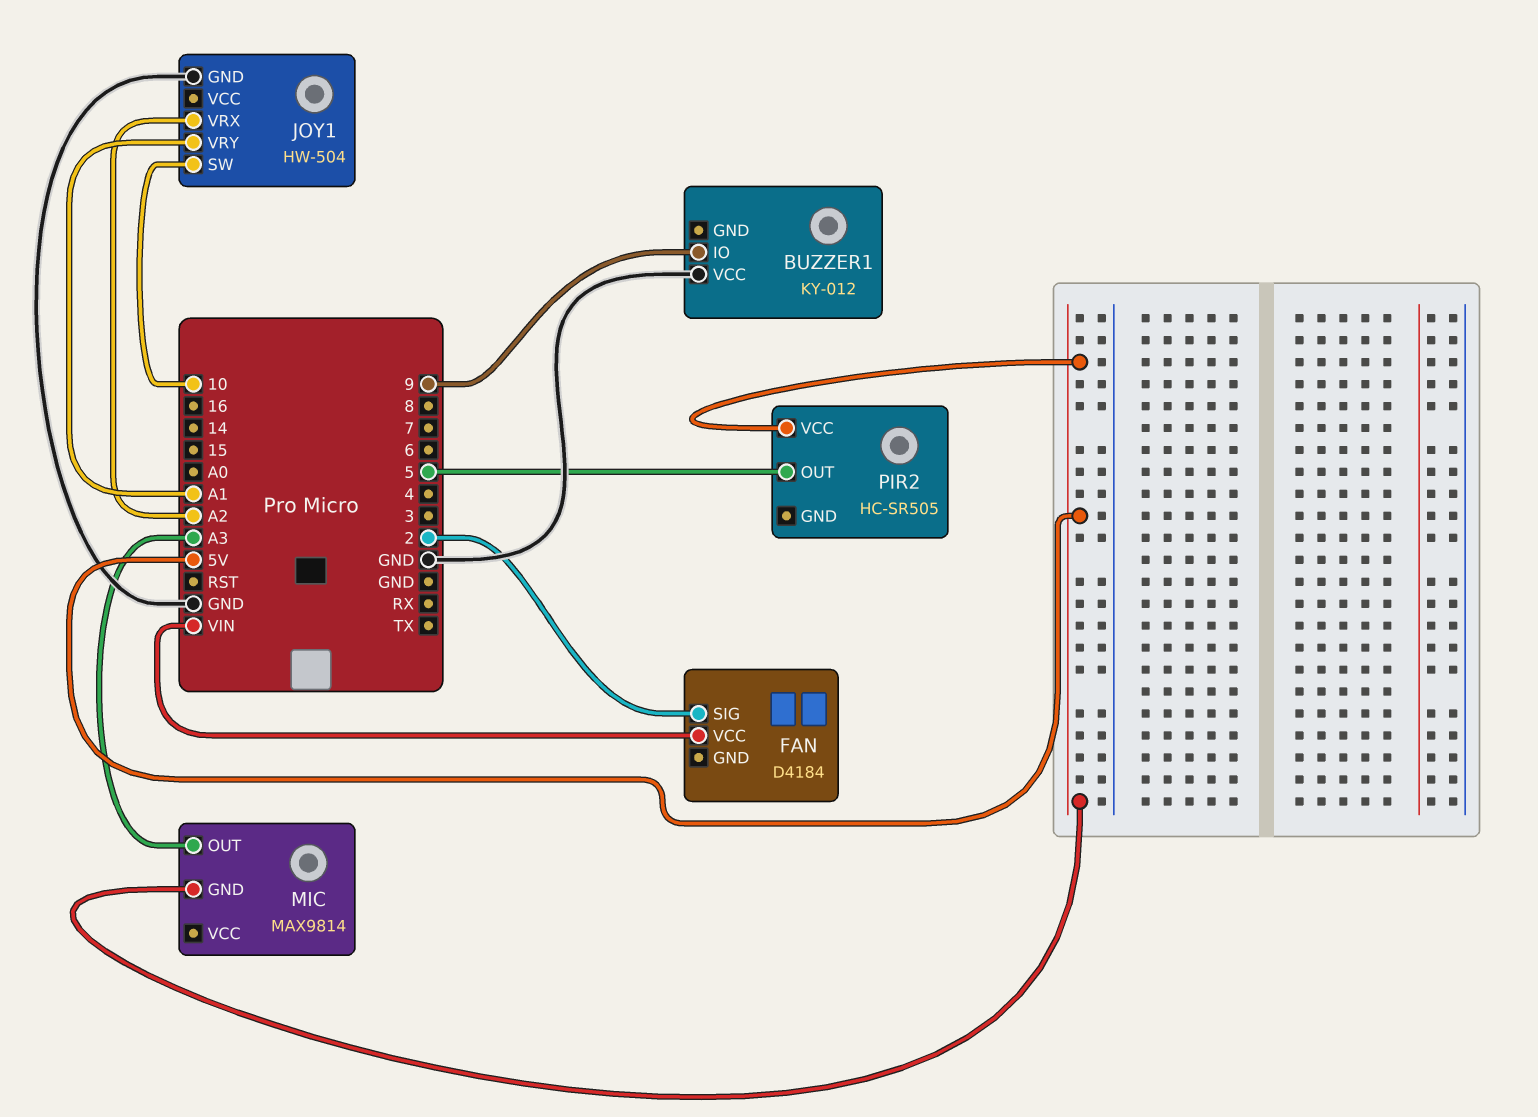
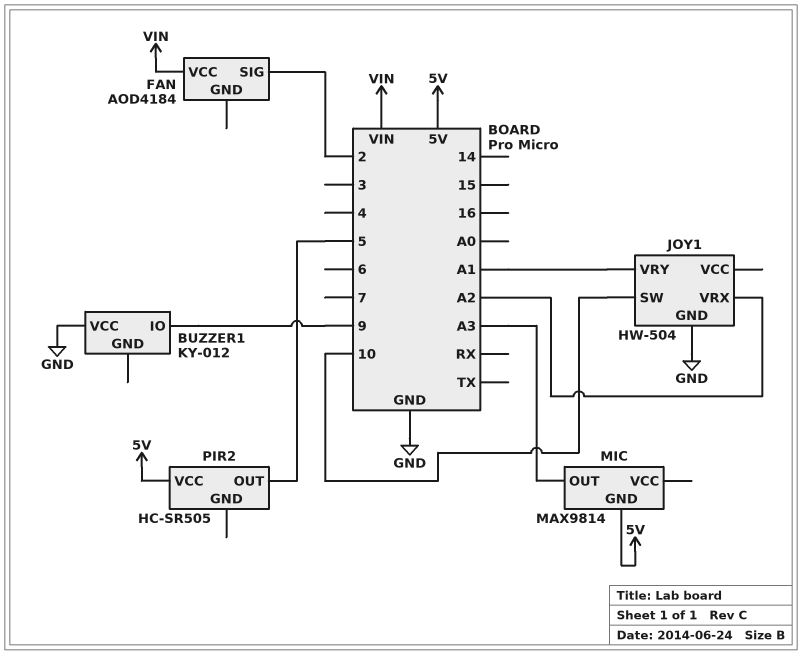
FAN: D4184 -> AOD4184

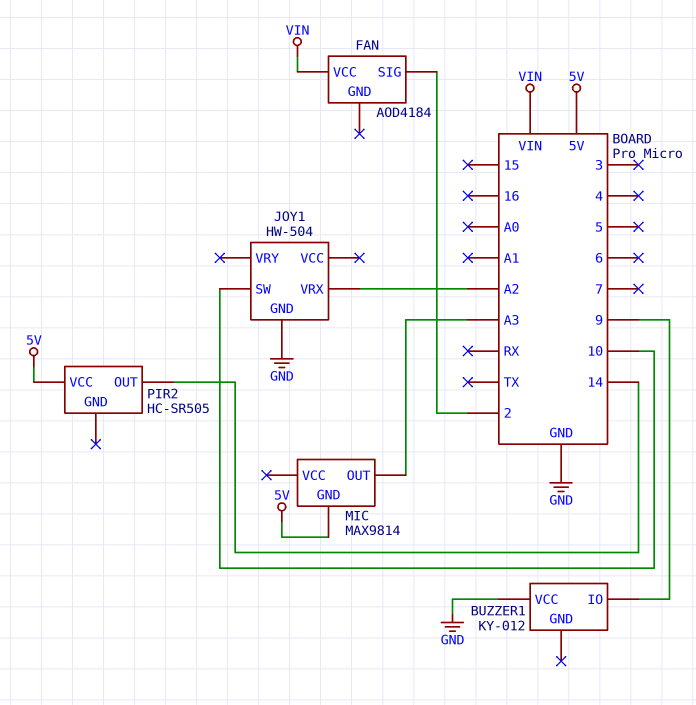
JOY1 pin VRY: A1 -> none
PIR2 pin OUT: 5 -> 14

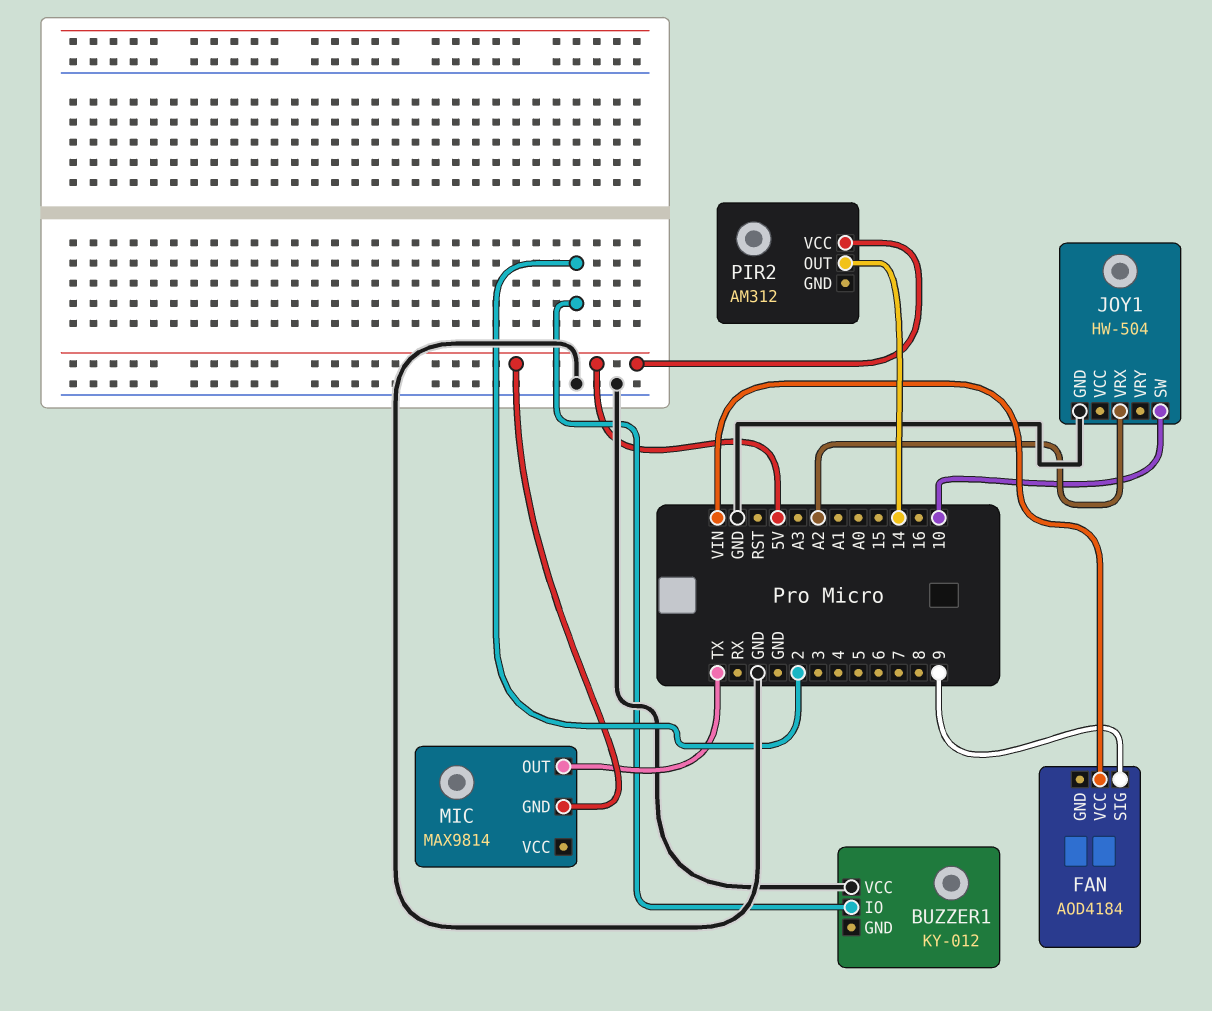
BUZZER1 pin IO: 9 -> 2
FAN pin SIG: 2 -> 9
MIC pin OUT: A3 -> TX
PIR2: HC-SR505 -> AM312

